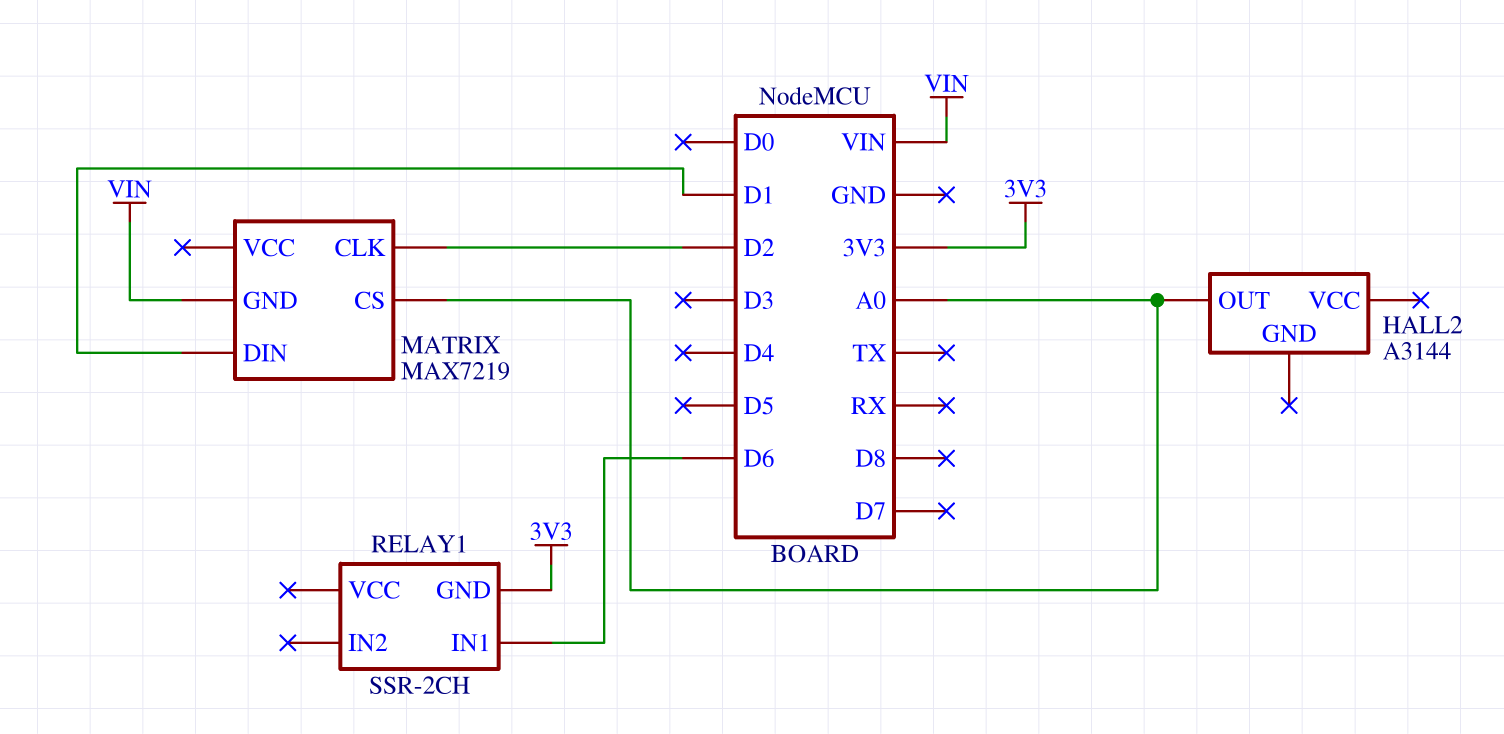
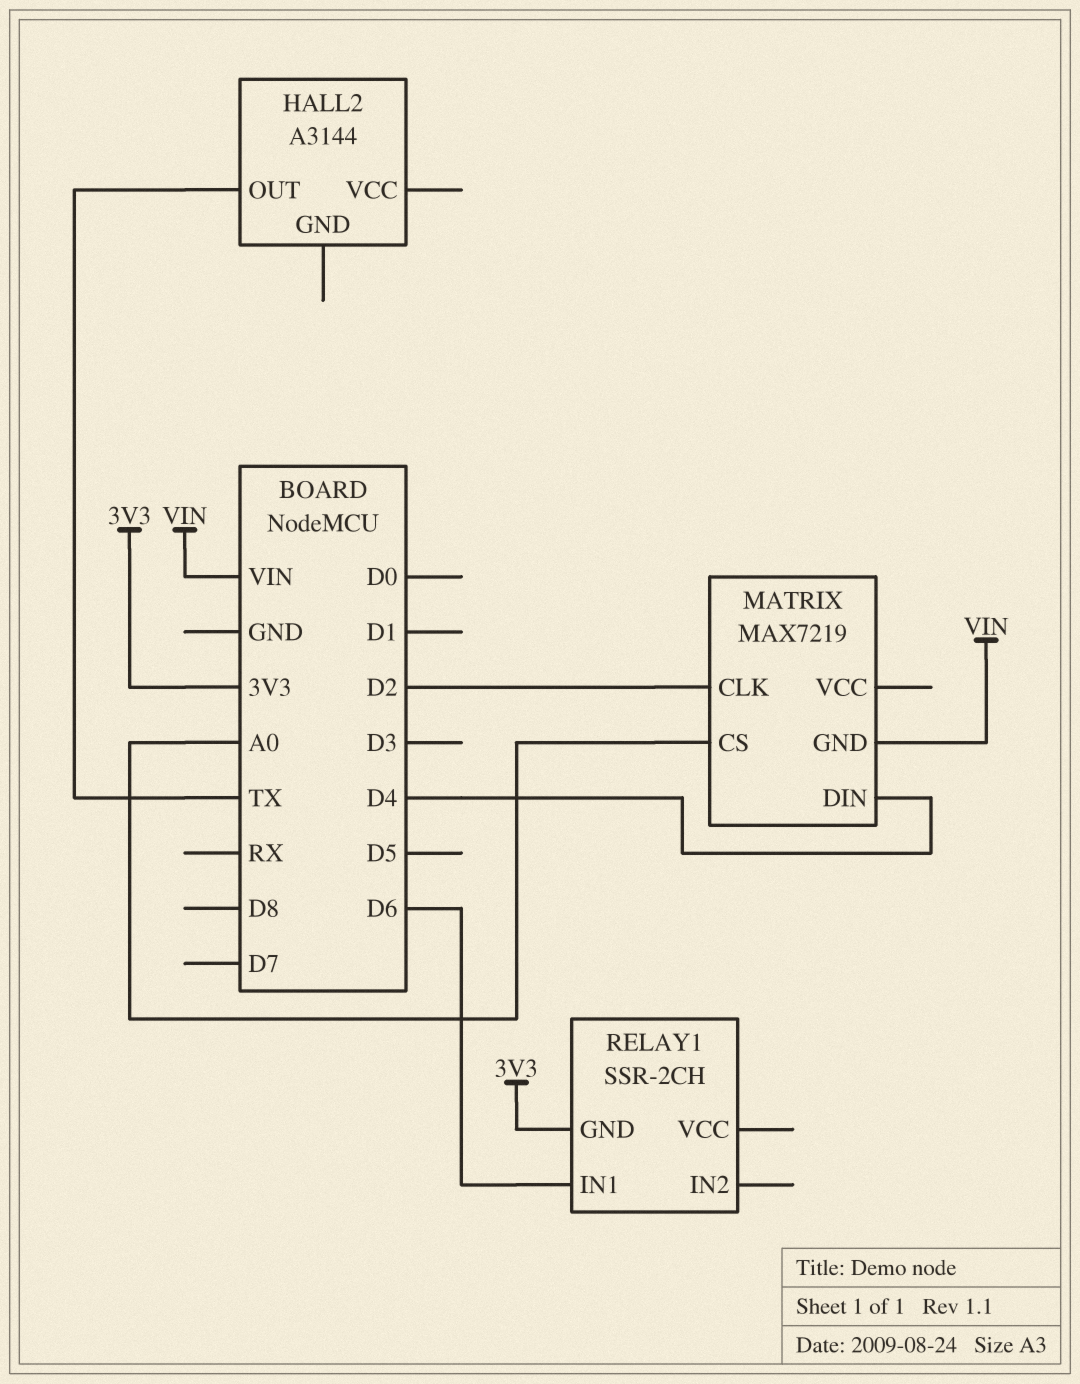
HALL2 pin OUT: A0 -> TX
MATRIX pin DIN: D1 -> D4

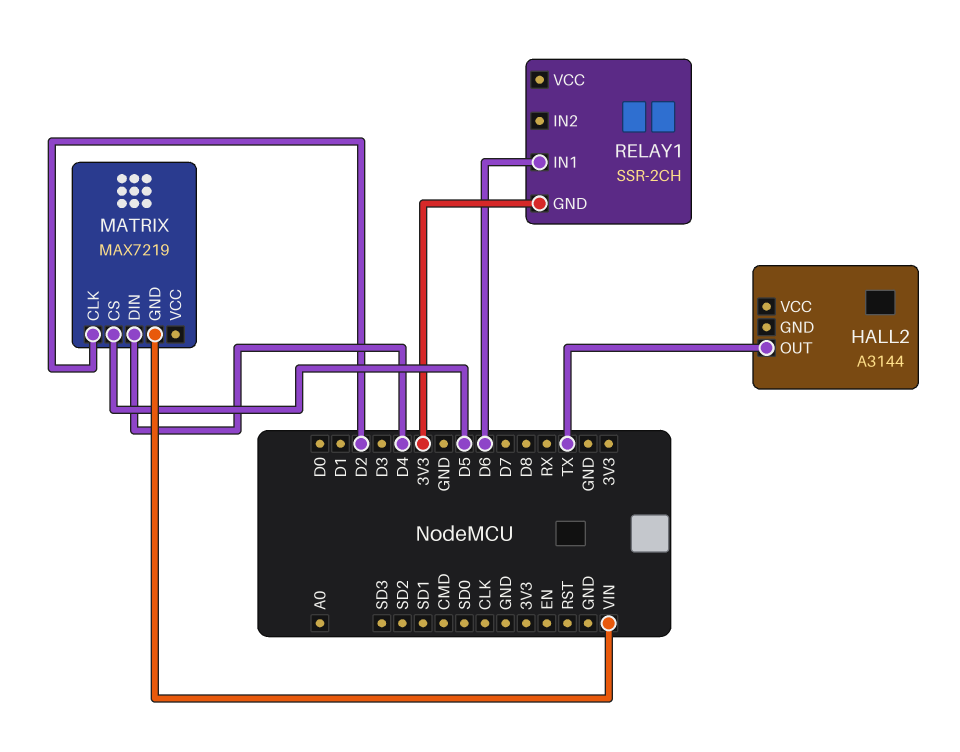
MATRIX pin CS: A0 -> D5

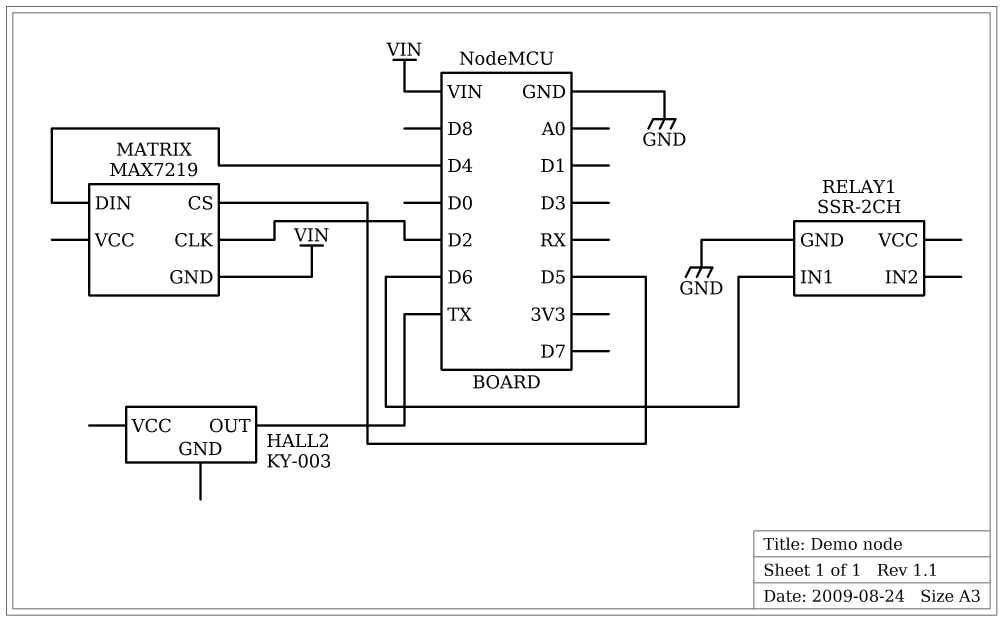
HALL2: A3144 -> KY-003
RELAY1 pin GND: 3V3 -> GND

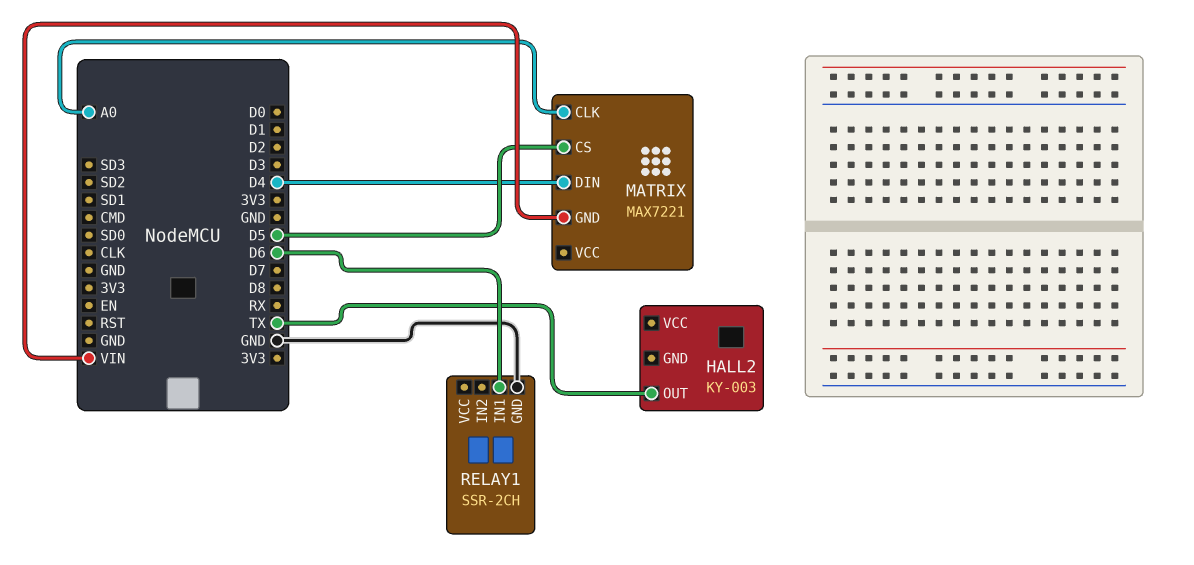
MATRIX: MAX7219 -> MAX7221
MATRIX pin CLK: D2 -> A0

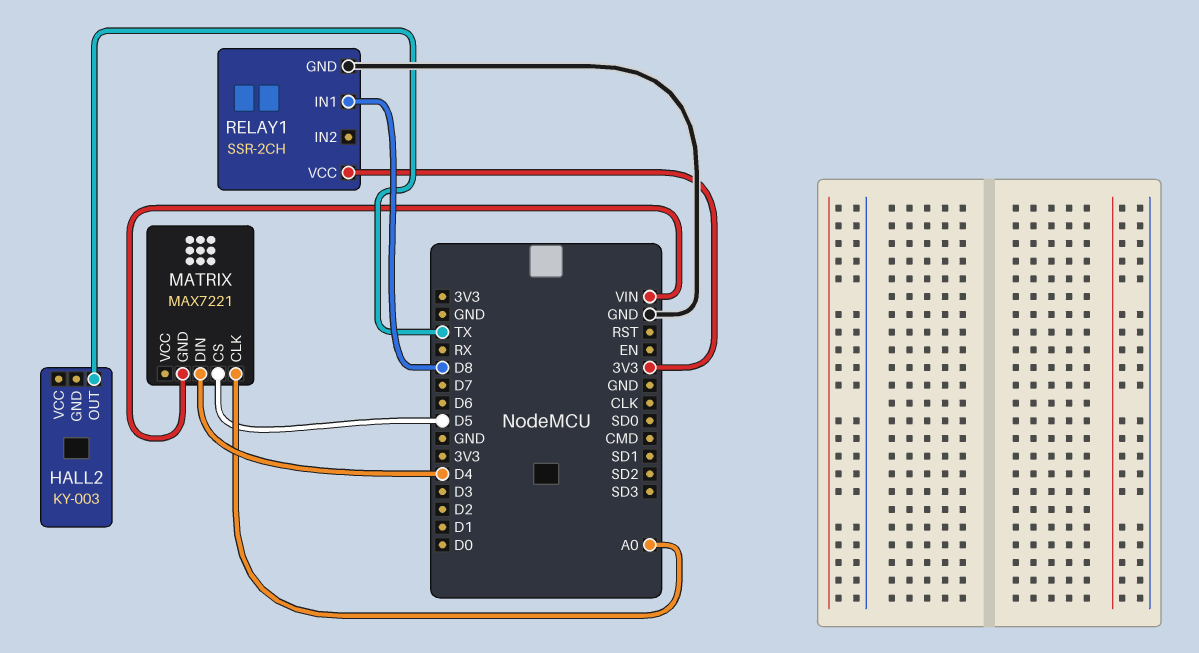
RELAY1 pin IN1: D6 -> D8
RELAY1 pin VCC: none -> 3V3

